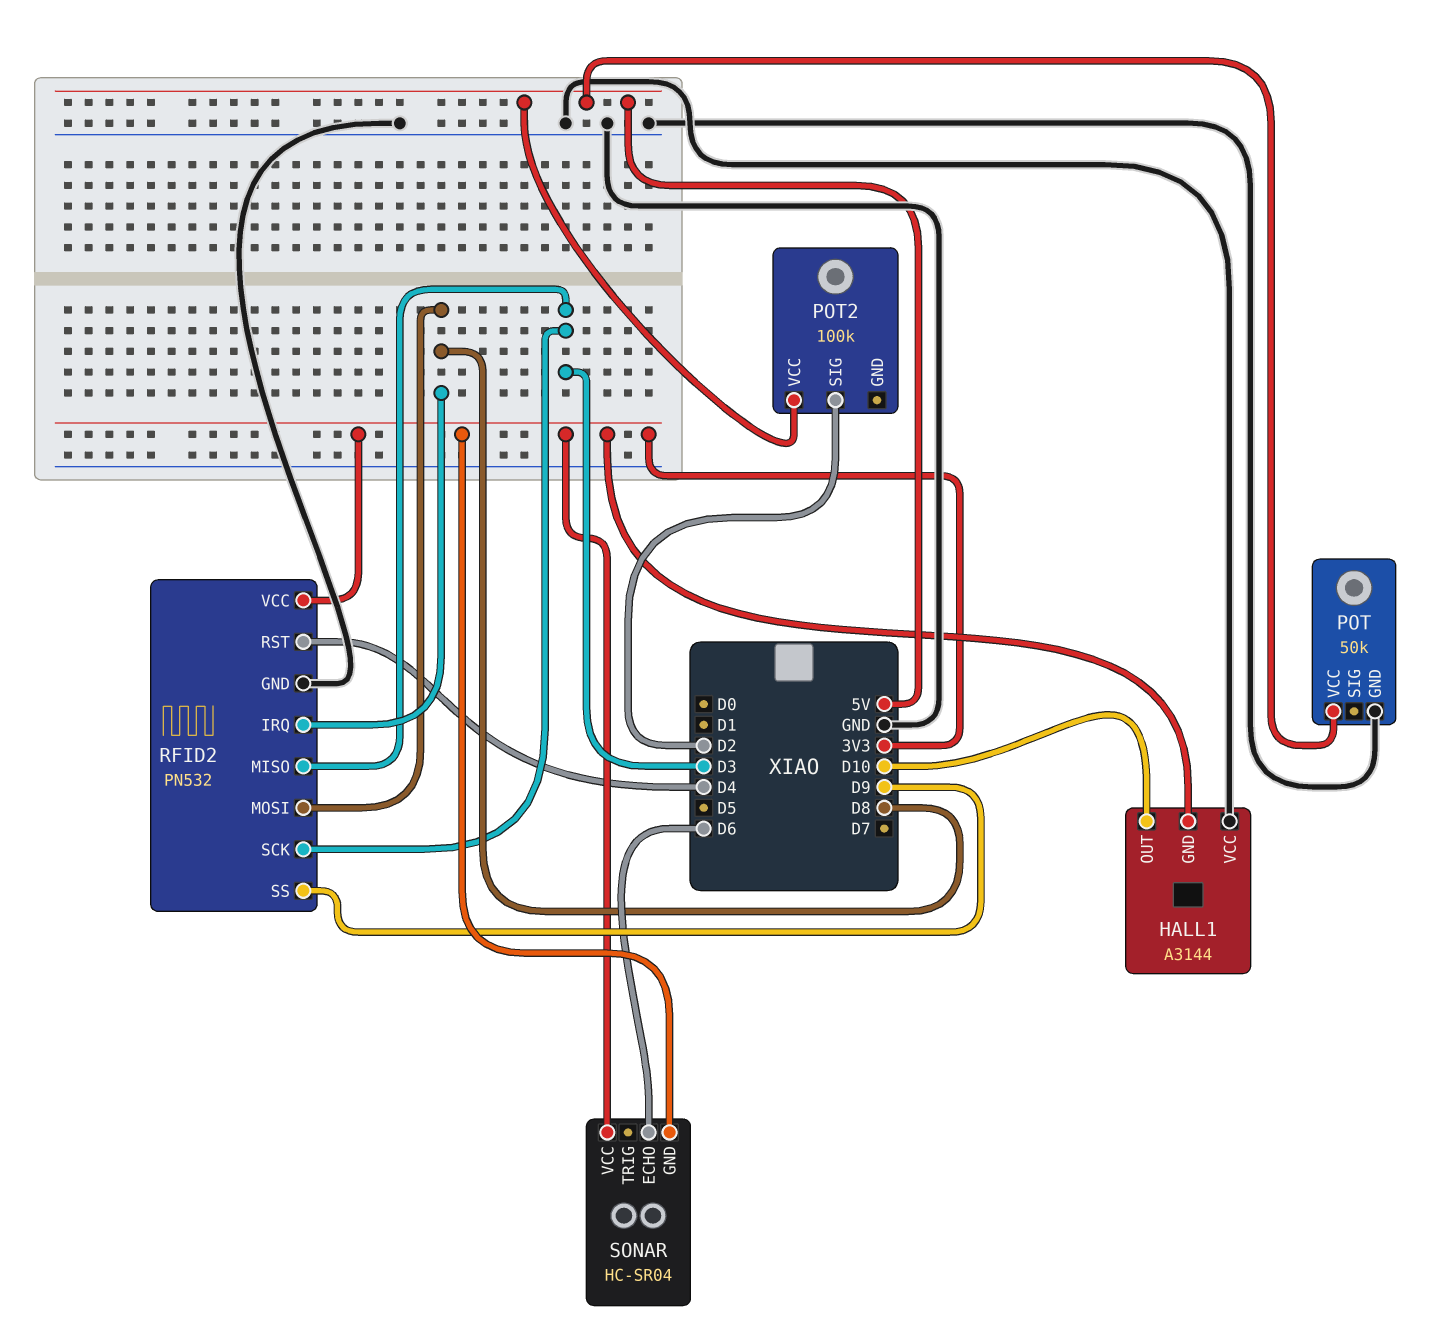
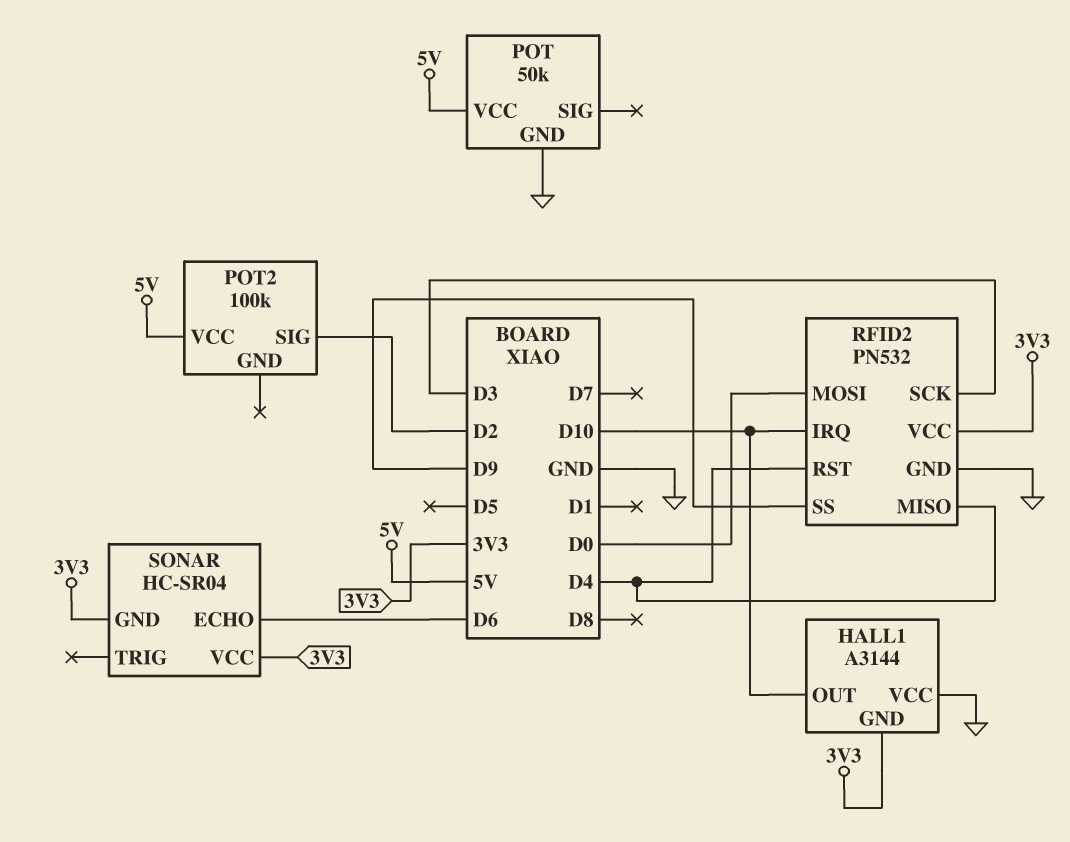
RFID2 pin IRQ: D8 -> D10
RFID2 pin MISO: D3 -> D4
RFID2 pin MOSI: D8 -> D0

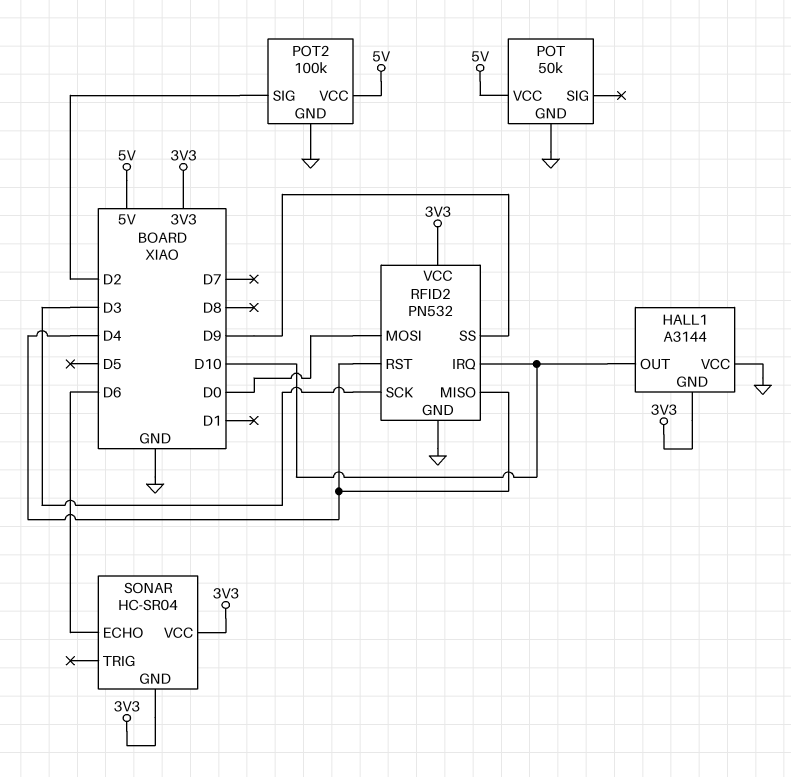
POT2 pin GND: none -> GND

